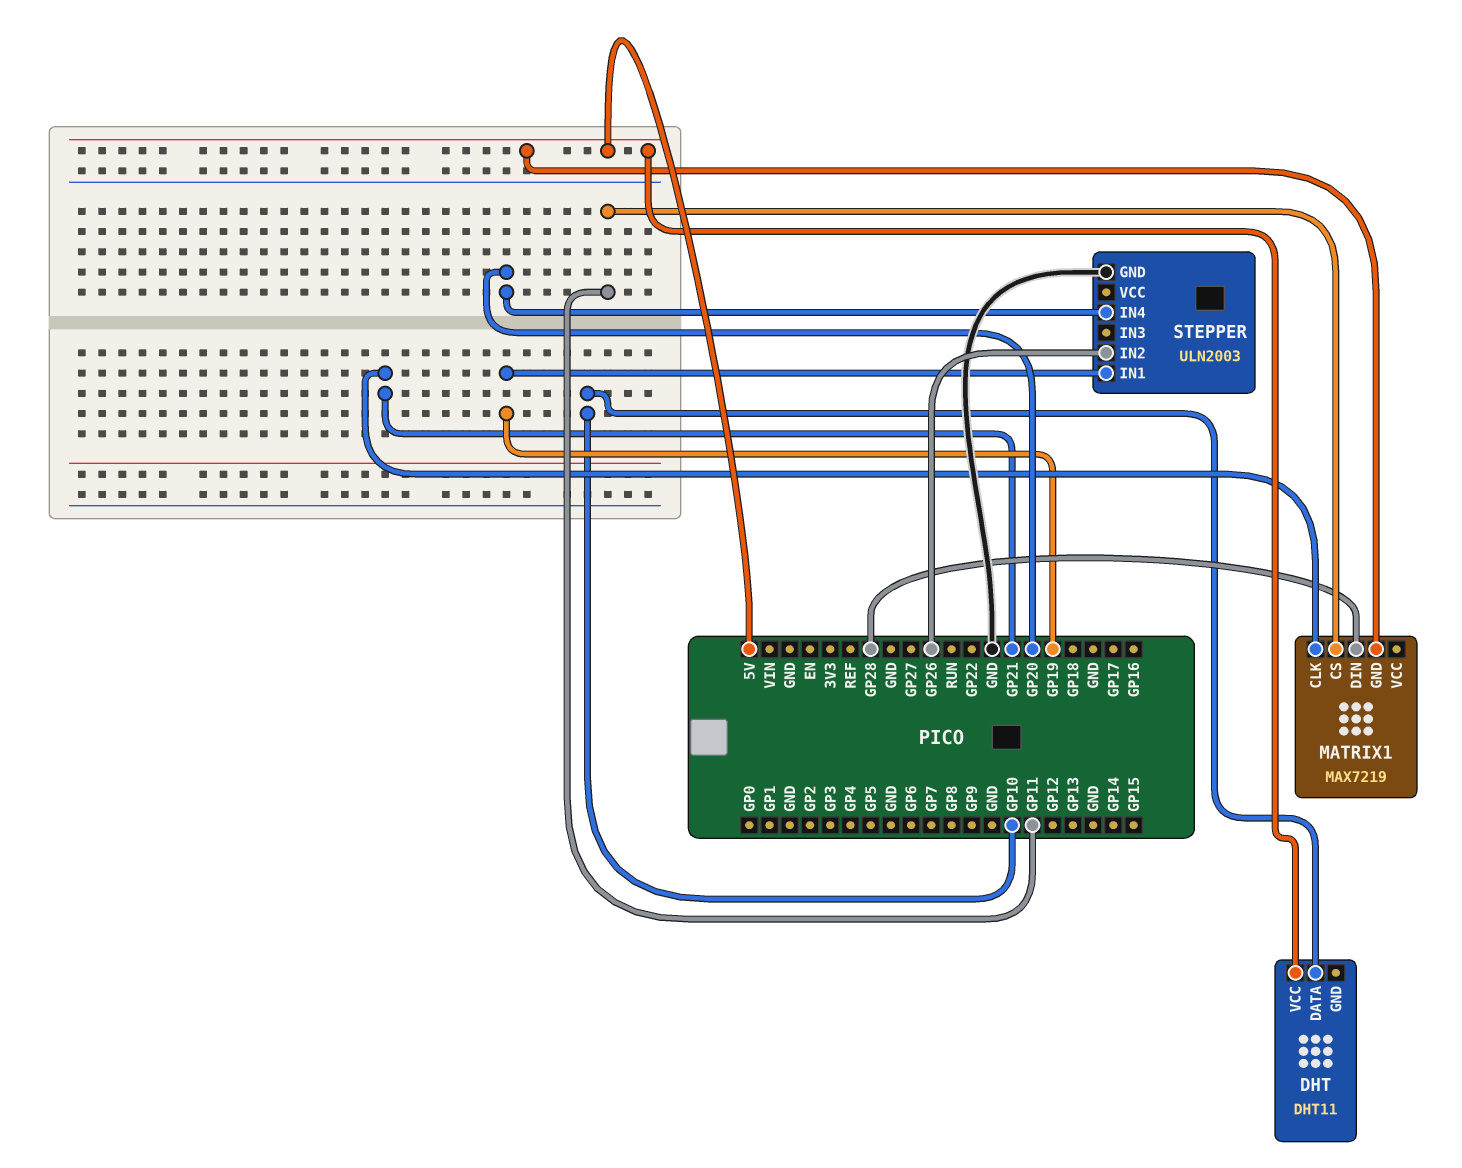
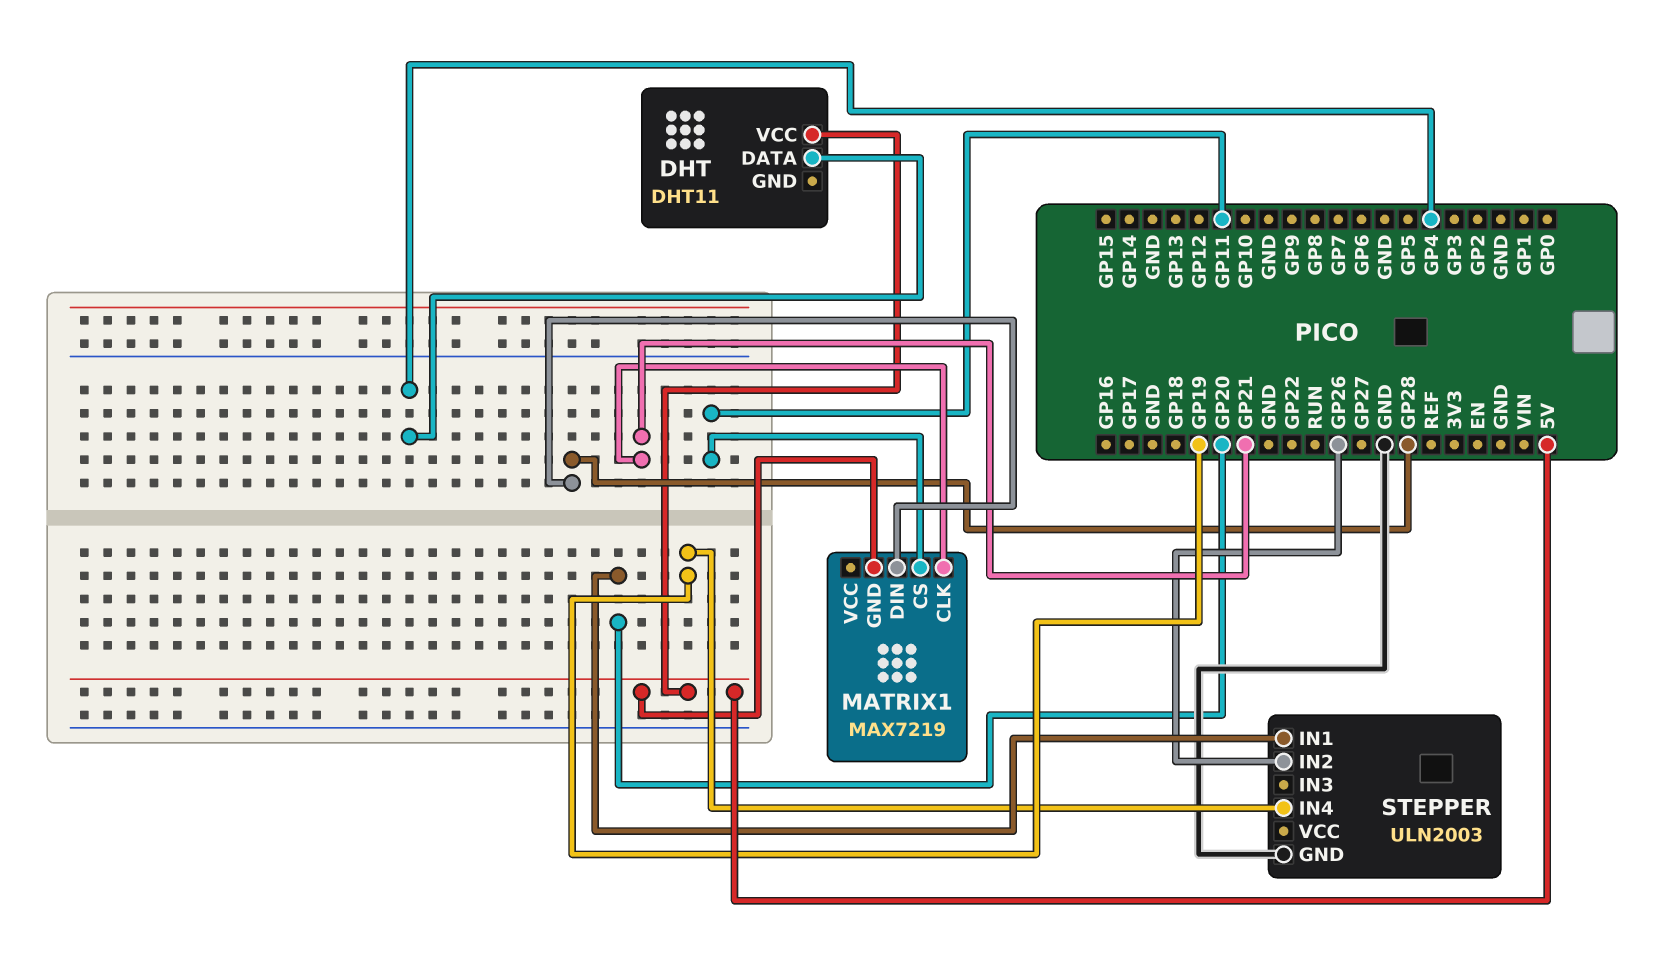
DHT pin DATA: GP10 -> GP4
STEPPER pin IN1: GP19 -> GP20
STEPPER pin IN4: GP20 -> GP19

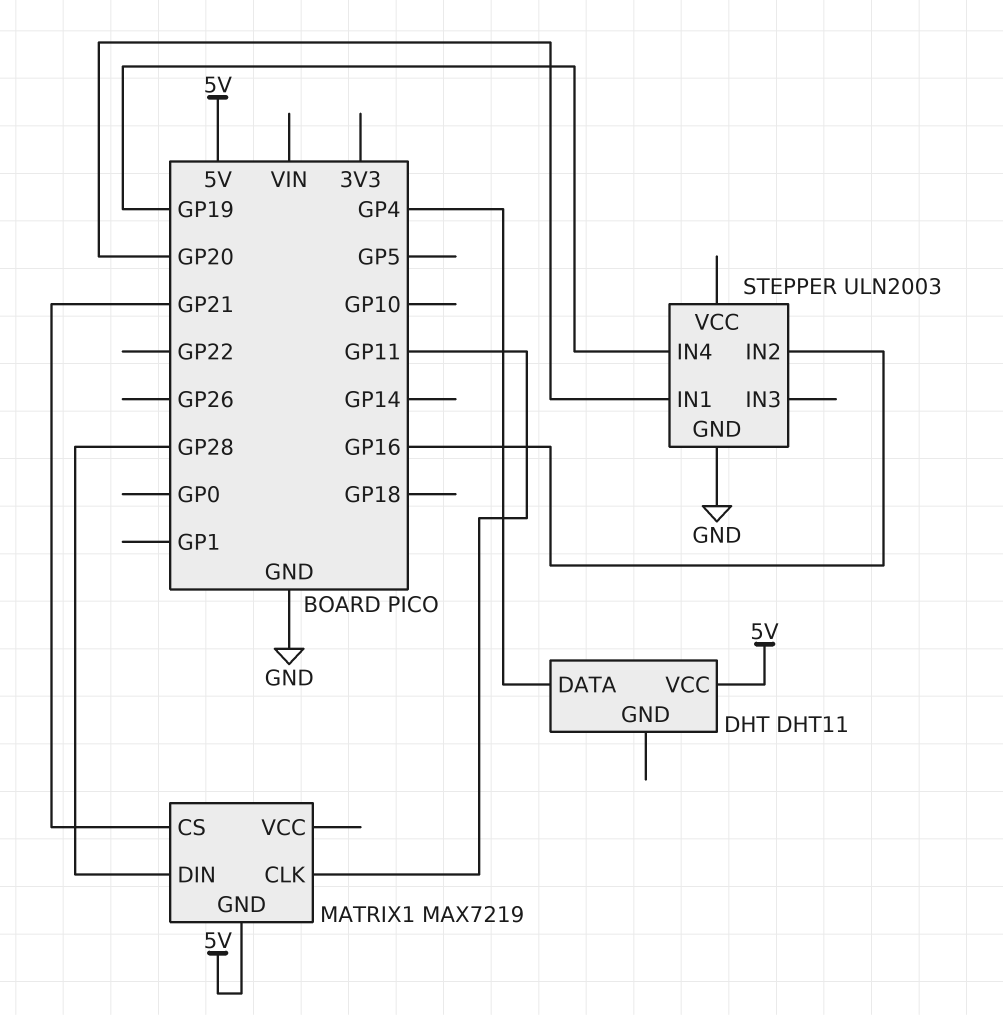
MATRIX1 pin CLK: GP21 -> GP11
MATRIX1 pin CS: GP11 -> GP21
STEPPER pin IN2: GP26 -> GP16

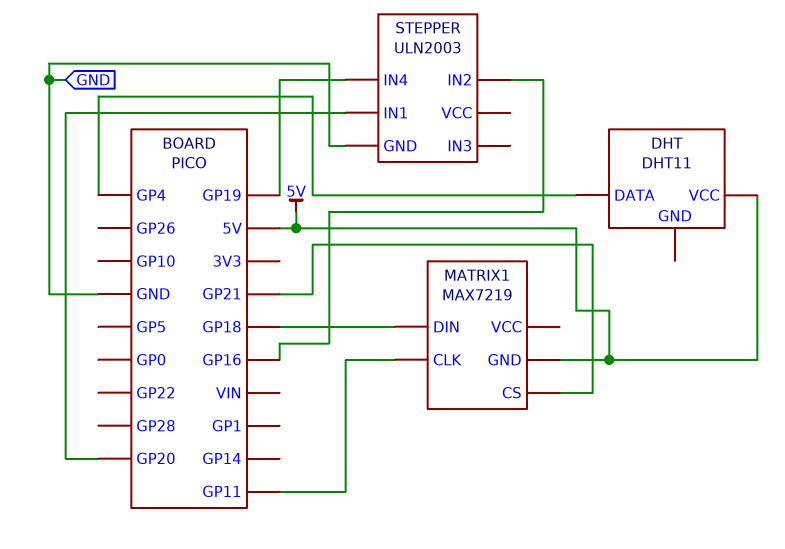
MATRIX1 pin DIN: GP28 -> GP18

